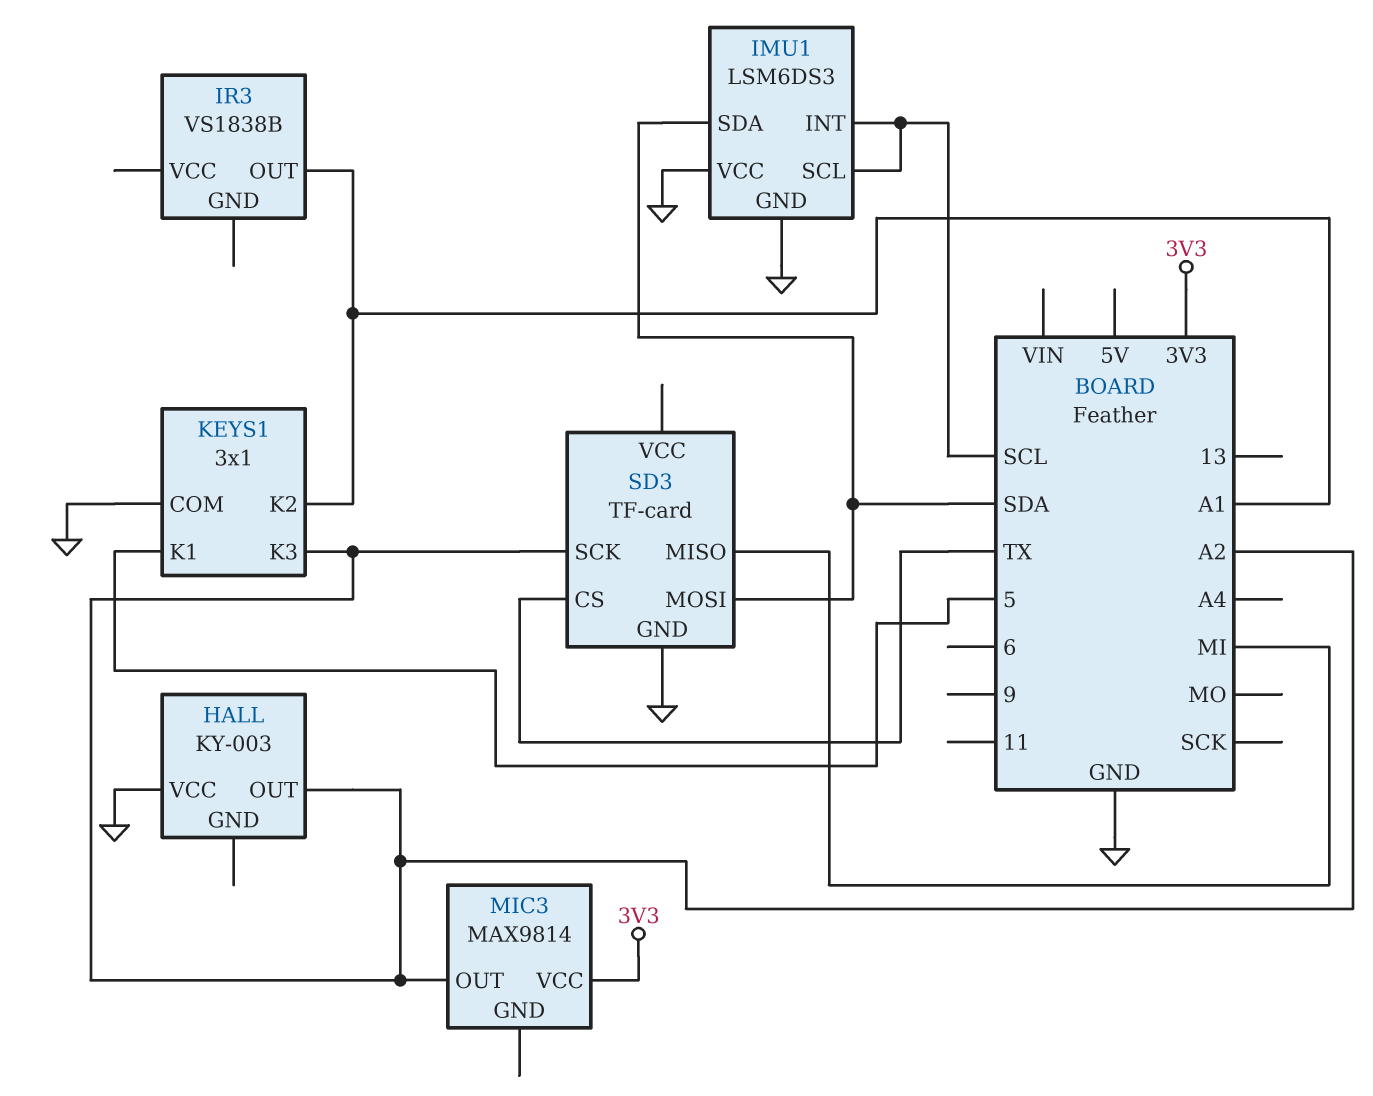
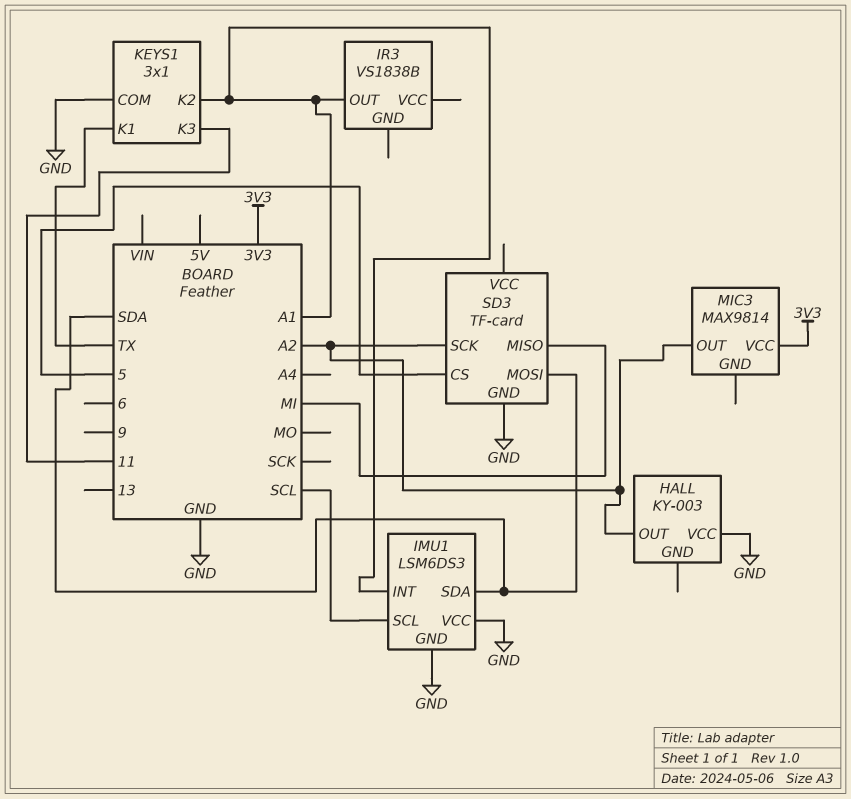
IMU1 pin INT: SCL -> A1
KEYS1 pin K1: 5 -> TX
KEYS1 pin K3: A2 -> 11
SD3 pin CS: TX -> 5

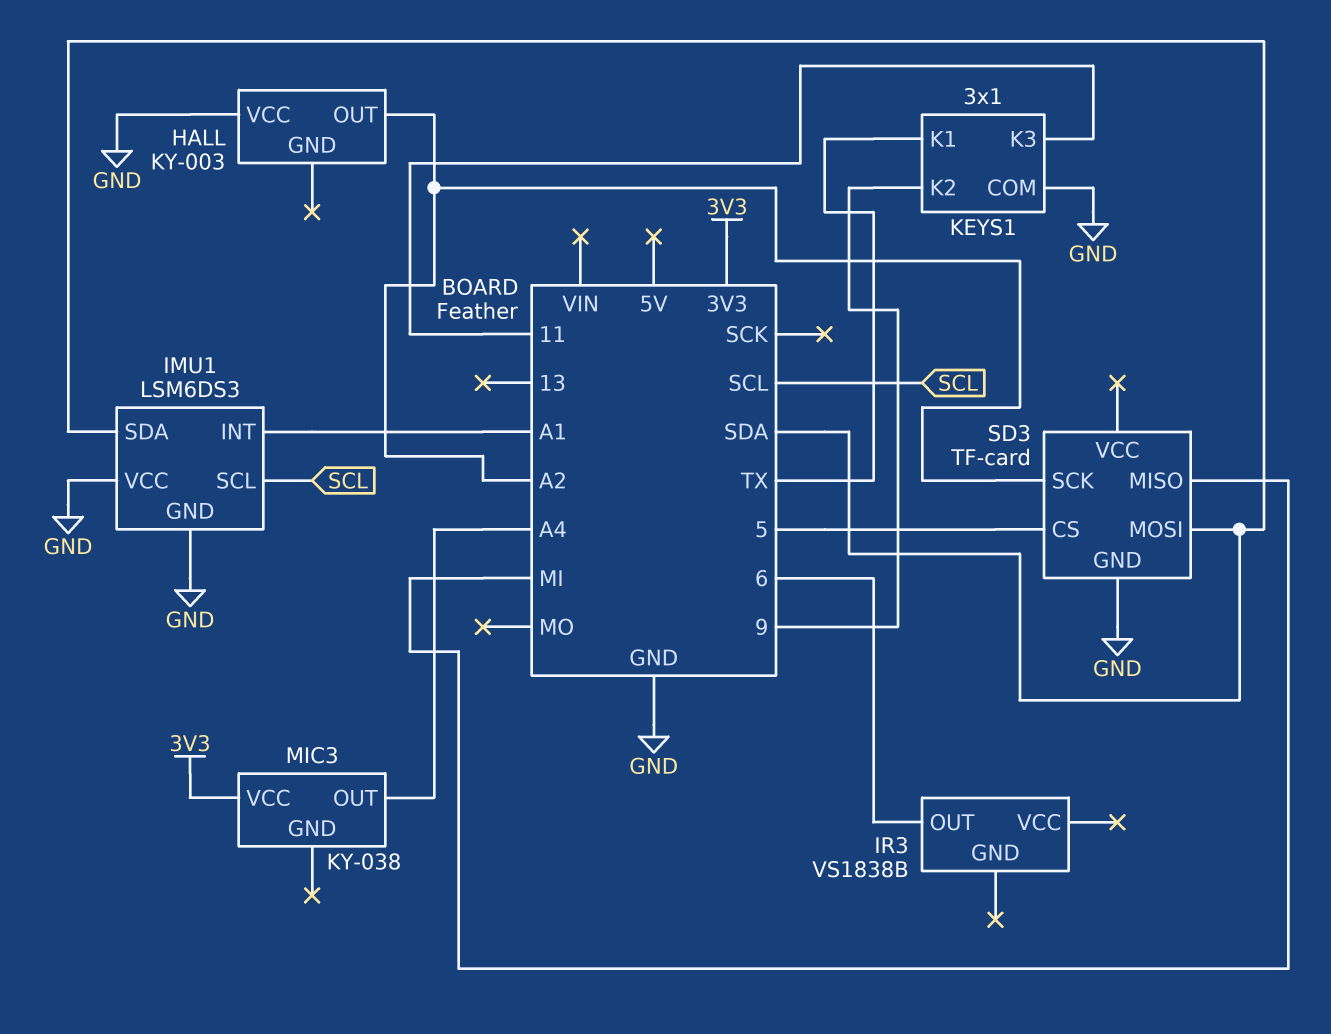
IR3 pin OUT: A1 -> 6
KEYS1 pin K2: A1 -> 9
MIC3: MAX9814 -> KY-038
MIC3 pin OUT: A2 -> A4

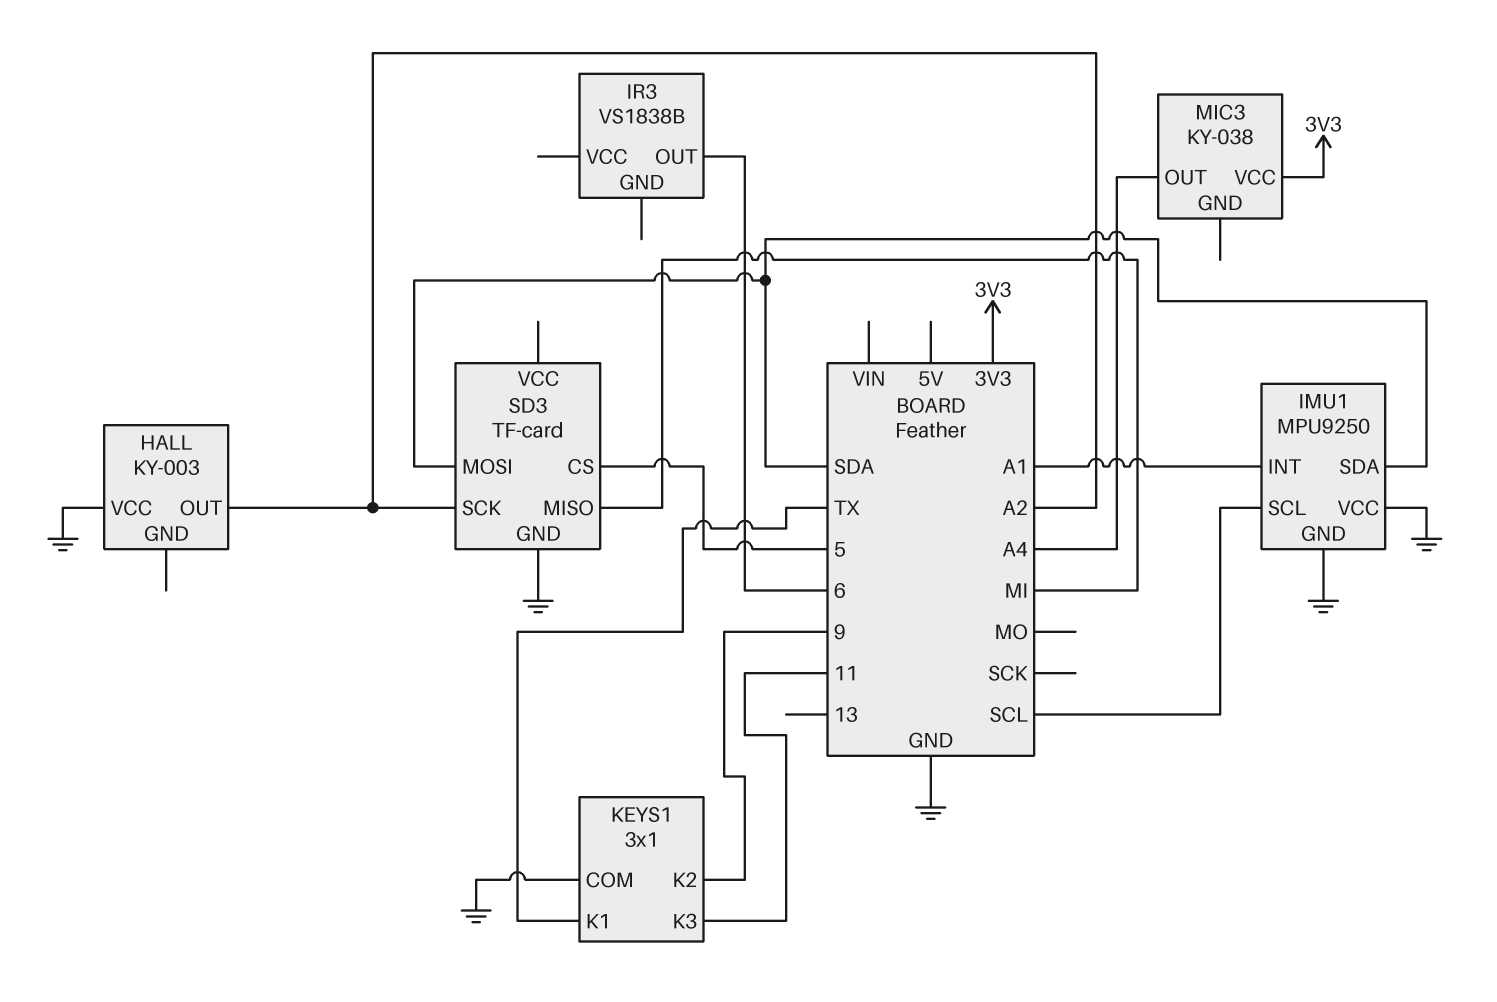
IMU1: LSM6DS3 -> MPU9250

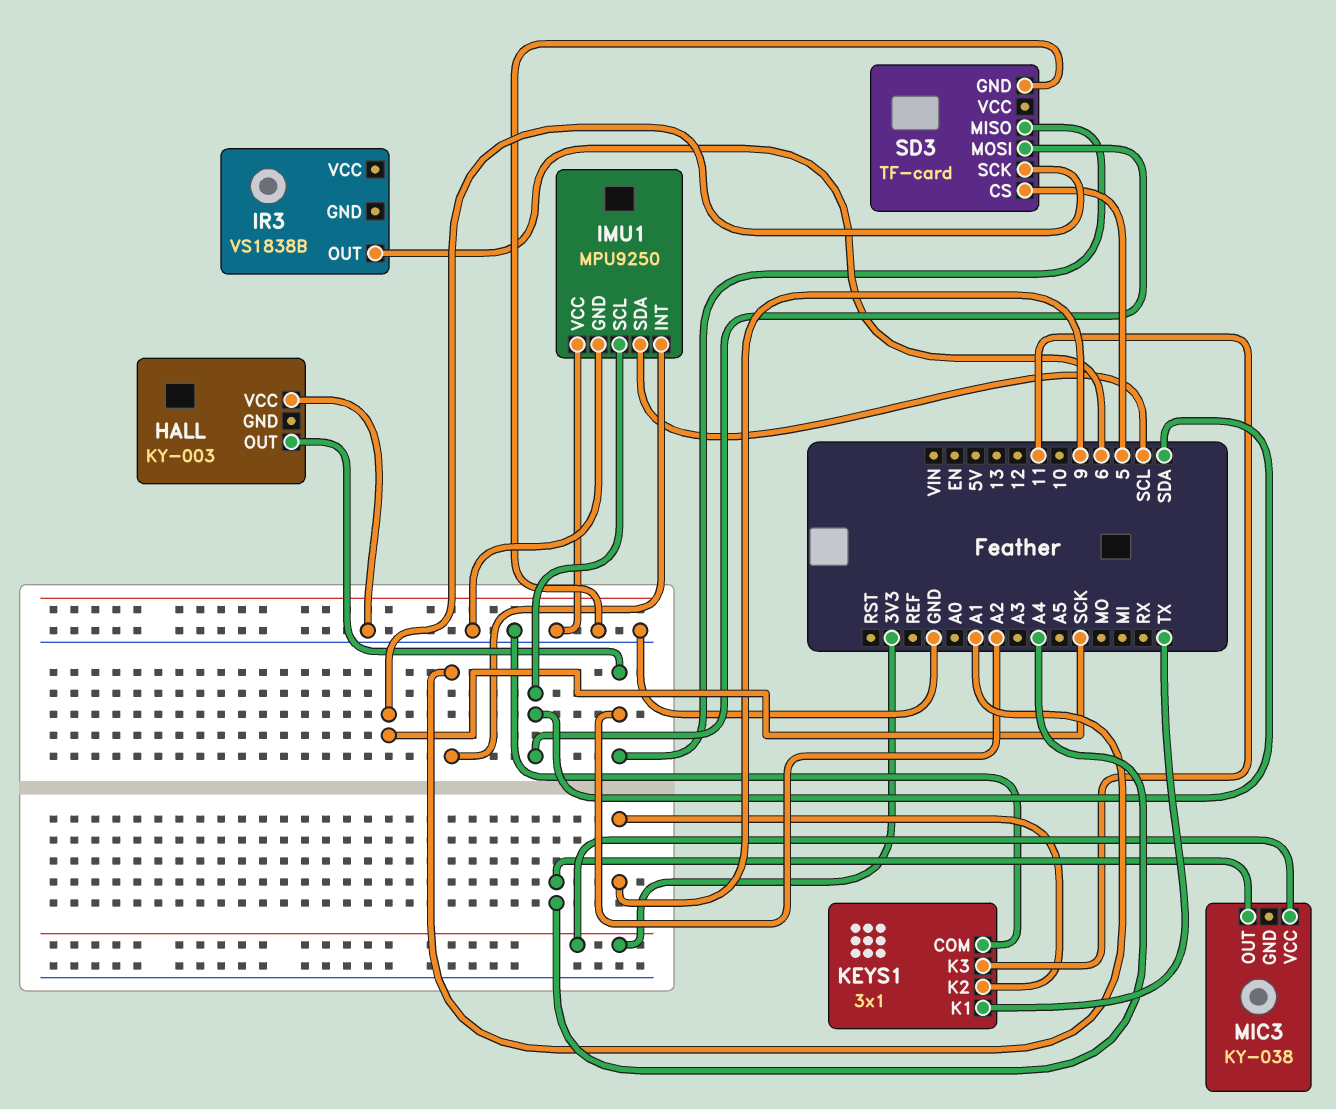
IMU1 pin SCL: SCL -> SDA
IMU1 pin SDA: SDA -> SCL
SD3 pin MISO: MI -> A2
SD3 pin SCK: A2 -> SCK

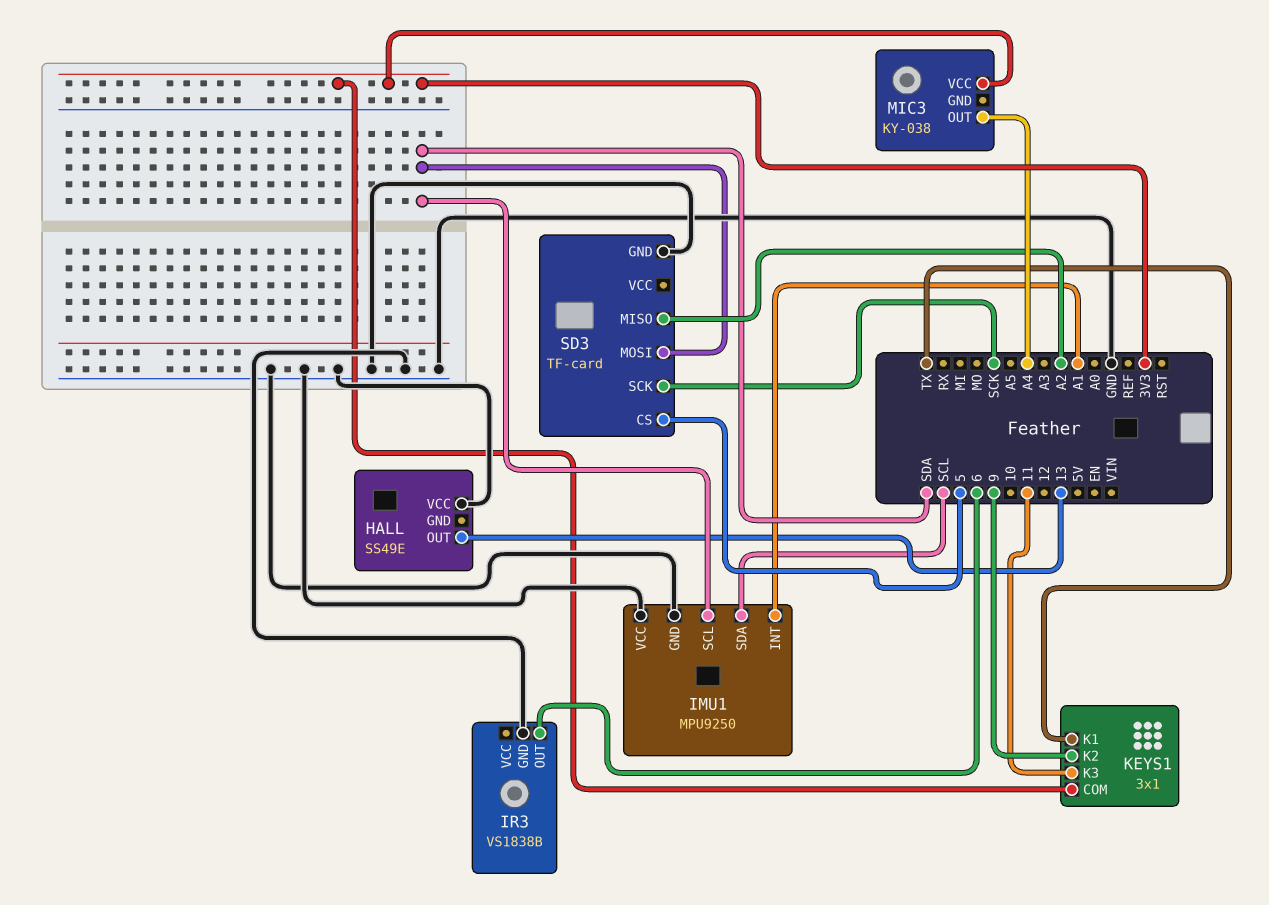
HALL: KY-003 -> SS49E
HALL pin OUT: A2 -> 13
IR3 pin GND: none -> GND
KEYS1 pin COM: GND -> 3V3

